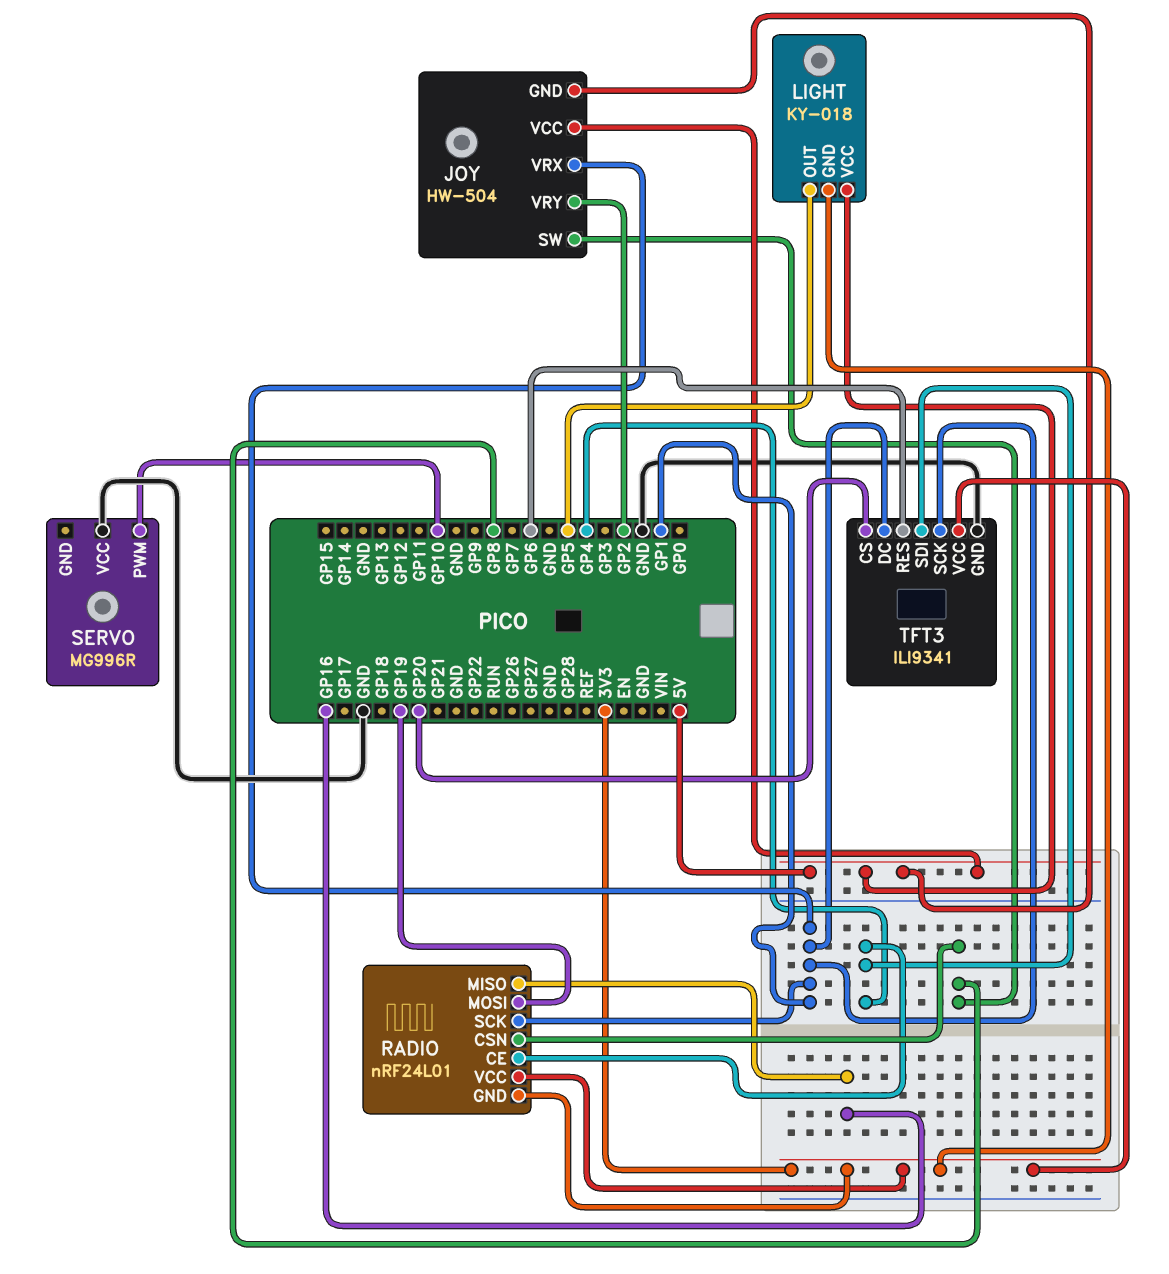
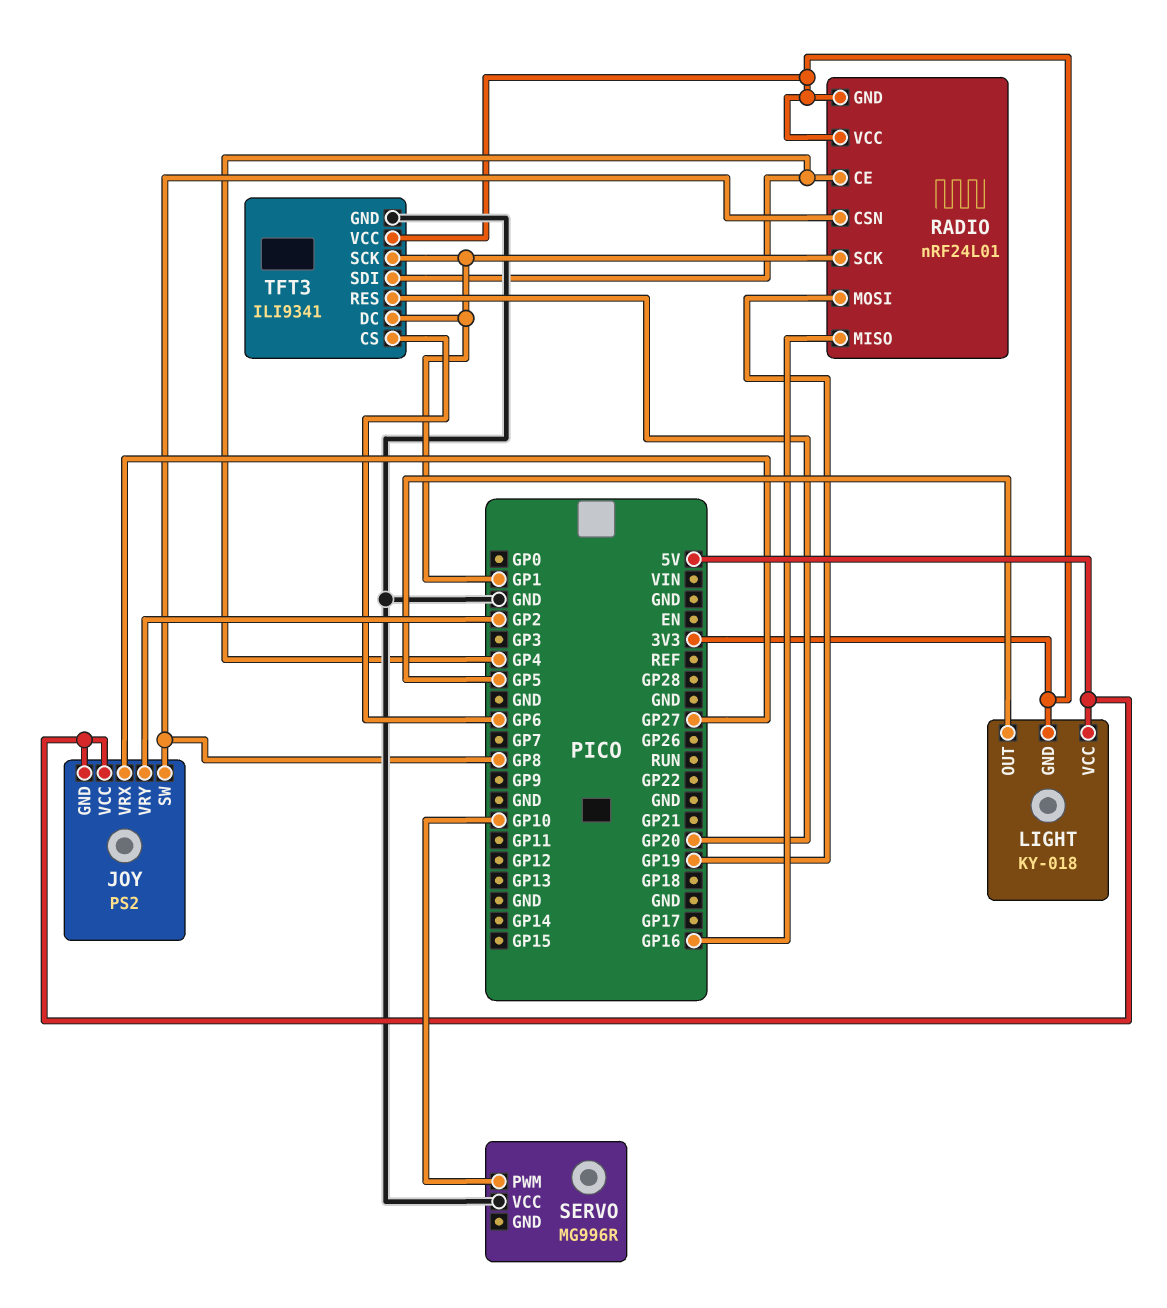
JOY: HW-504 -> PS2
JOY pin VRX: GP1 -> GP27
TFT3 pin CS: GP20 -> GP6
TFT3 pin RES: GP6 -> GP20

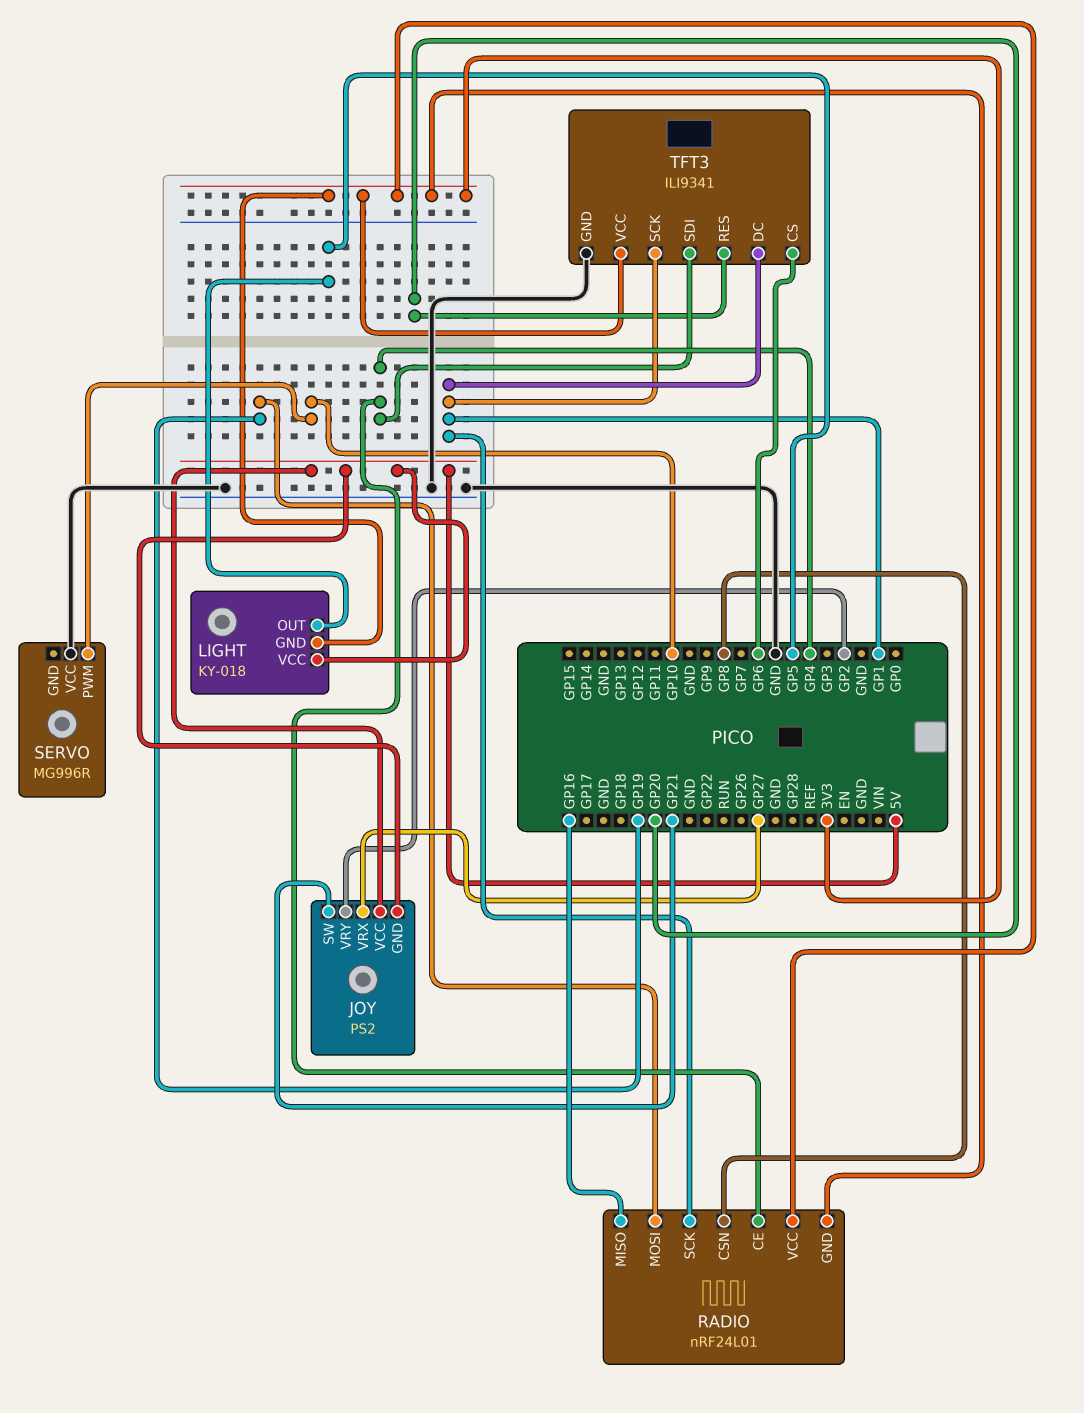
JOY pin SW: GP8 -> GP21

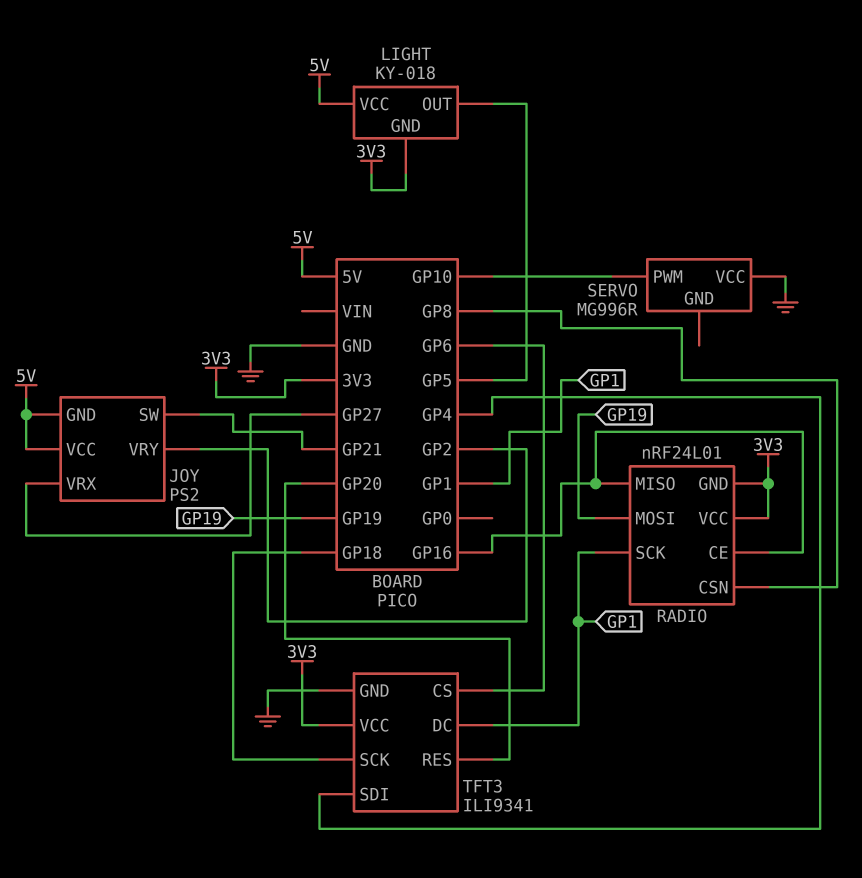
RADIO pin CE: GP4 -> GP16
TFT3 pin SCK: GP1 -> GP18

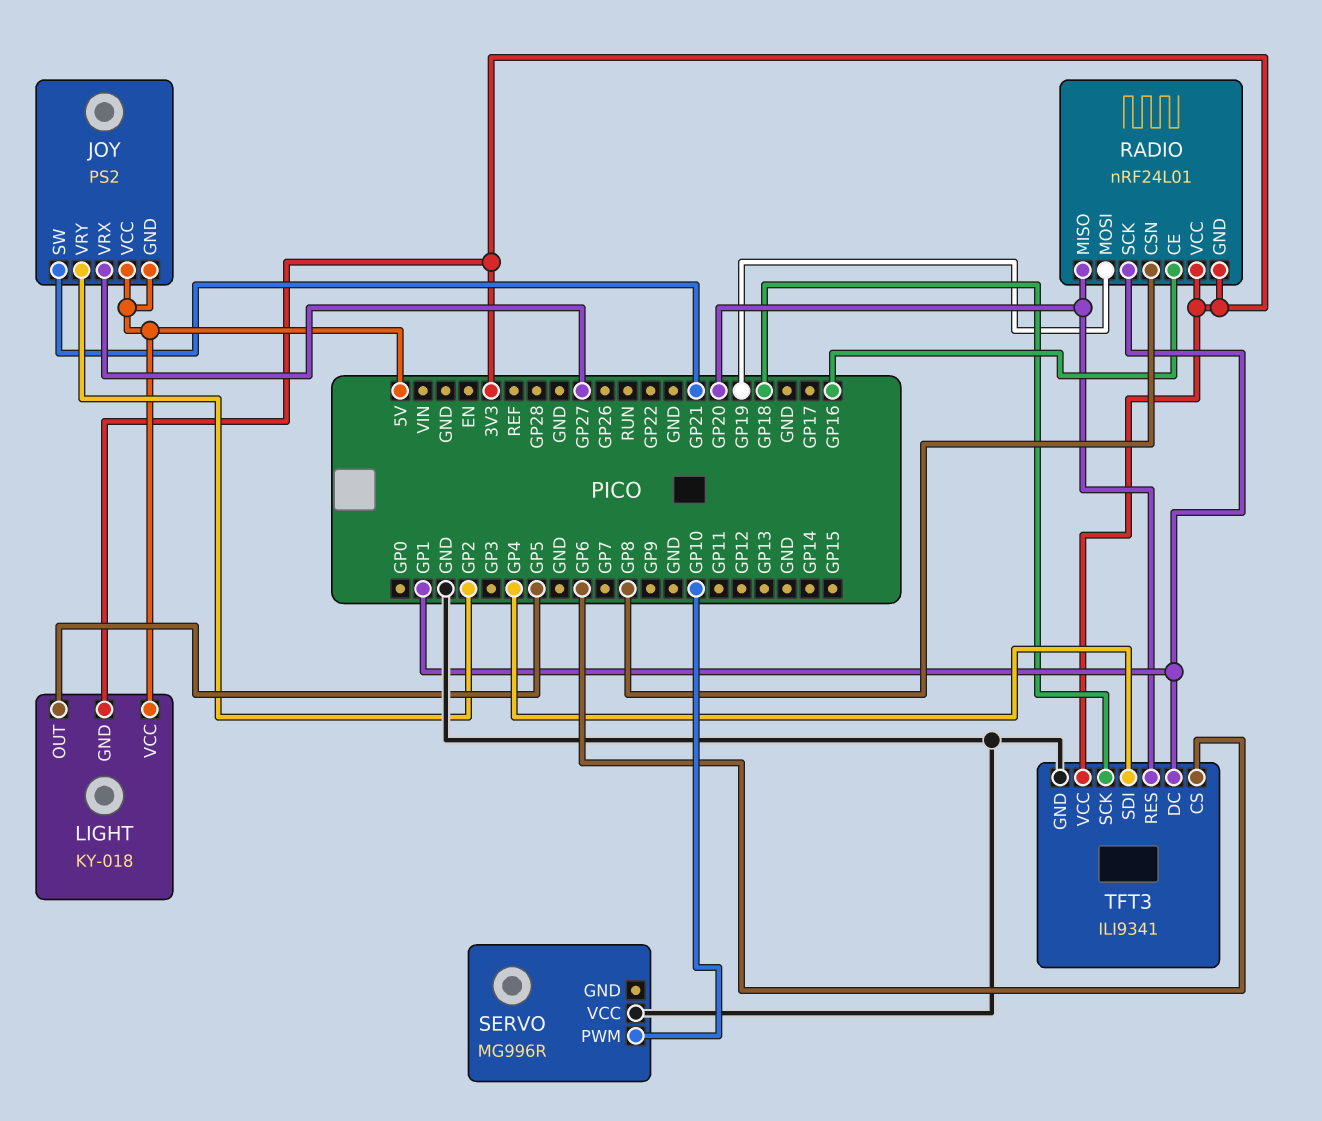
RADIO pin MISO: GP16 -> GP20

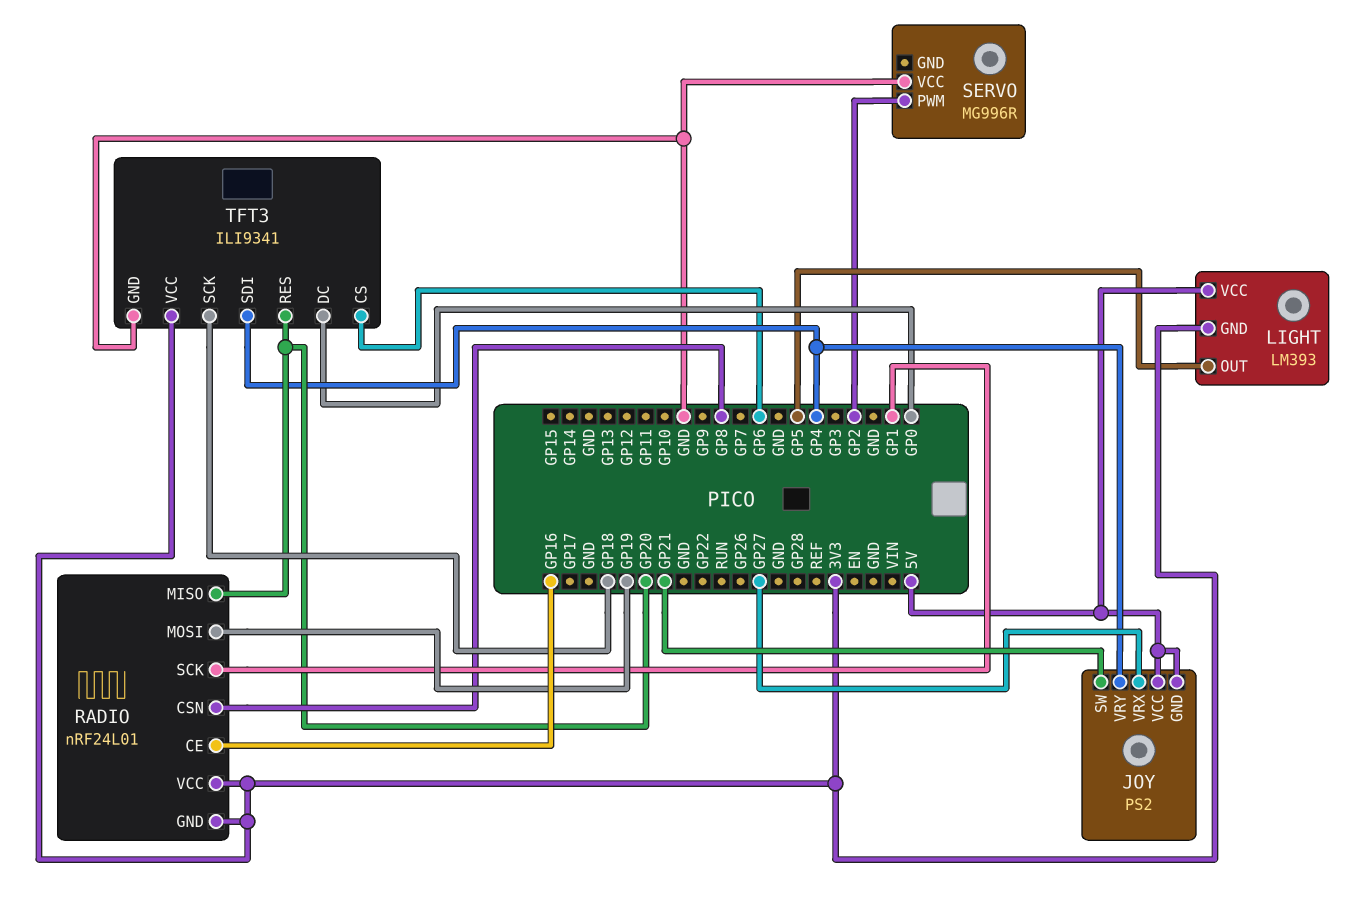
JOY pin VRY: GP2 -> GP4
LIGHT: KY-018 -> LM393
SERVO pin PWM: GP10 -> GP2
TFT3 pin DC: GP1 -> GP0

